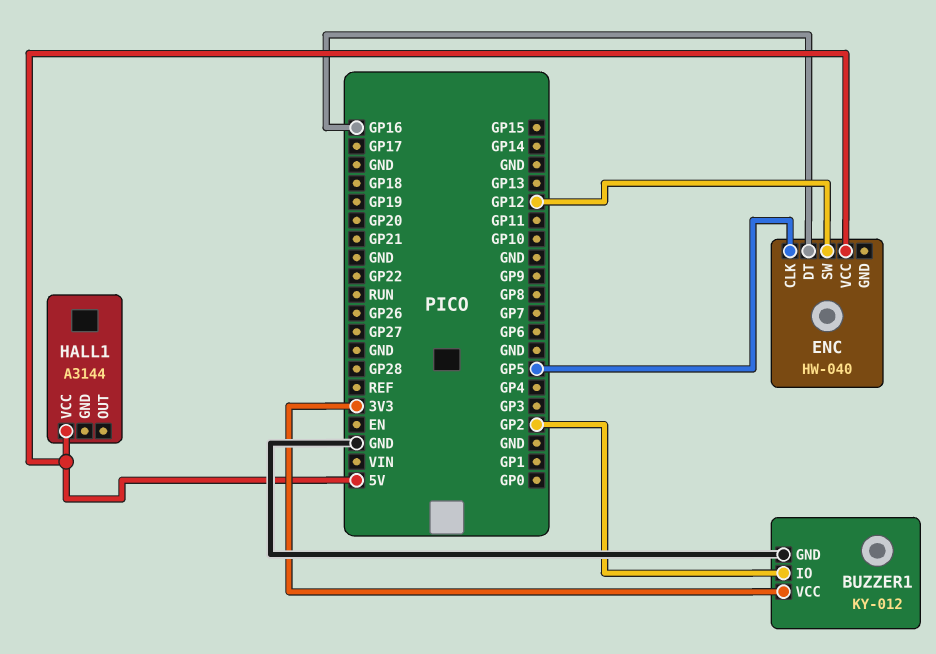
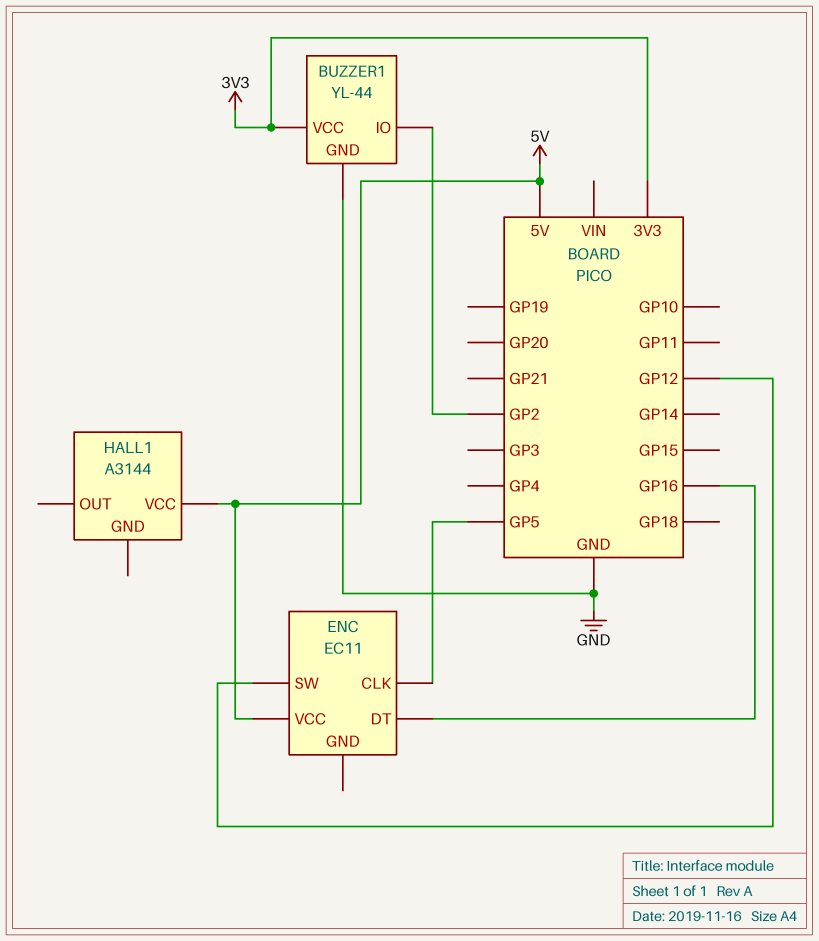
BUZZER1: KY-012 -> YL-44
ENC: HW-040 -> EC11

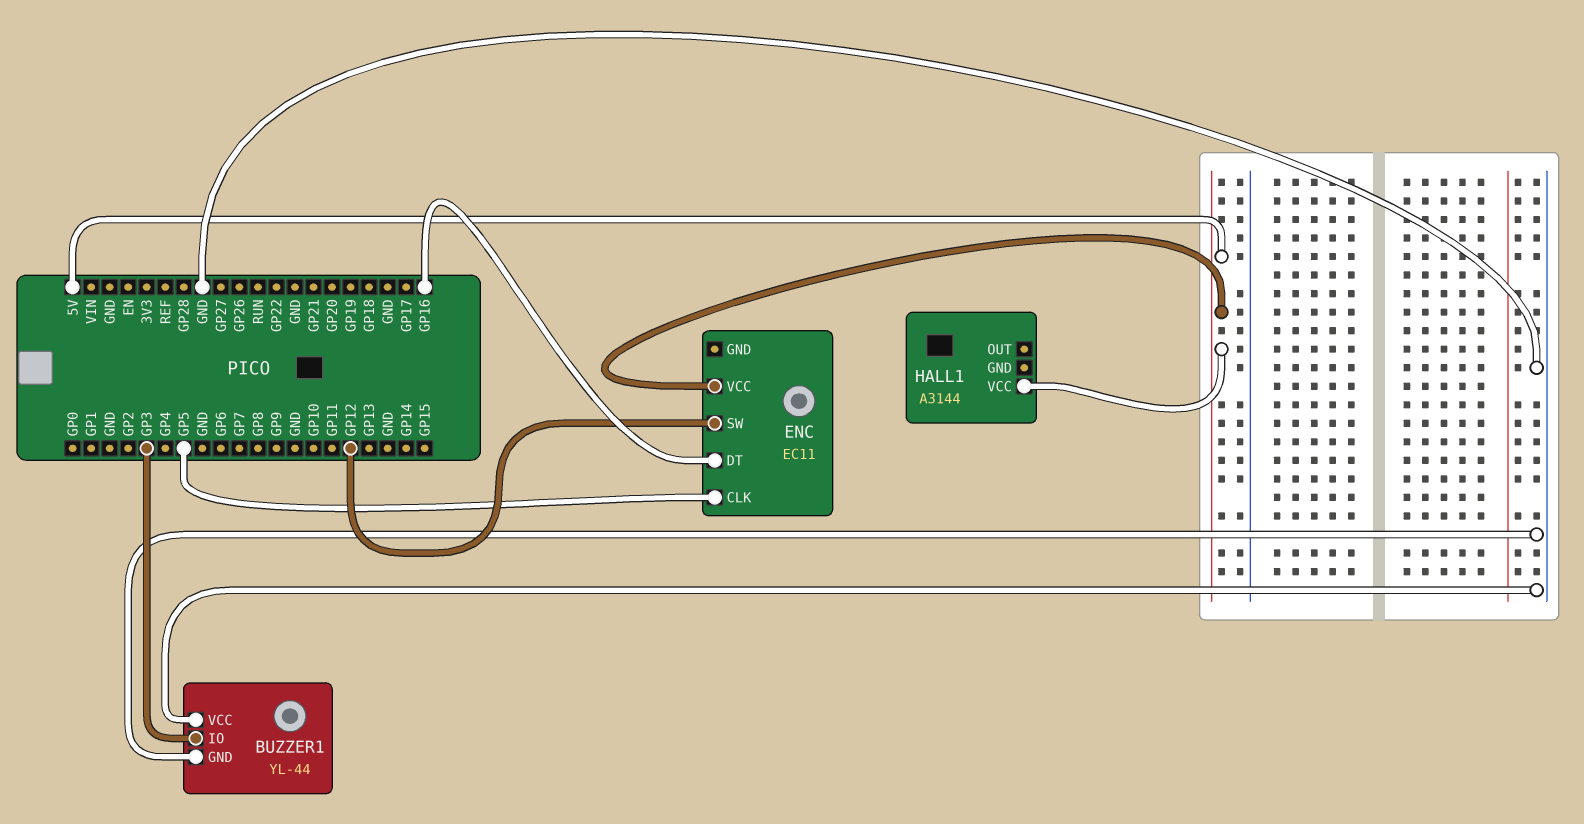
BUZZER1 pin IO: GP2 -> GP3
BUZZER1 pin VCC: 3V3 -> GND

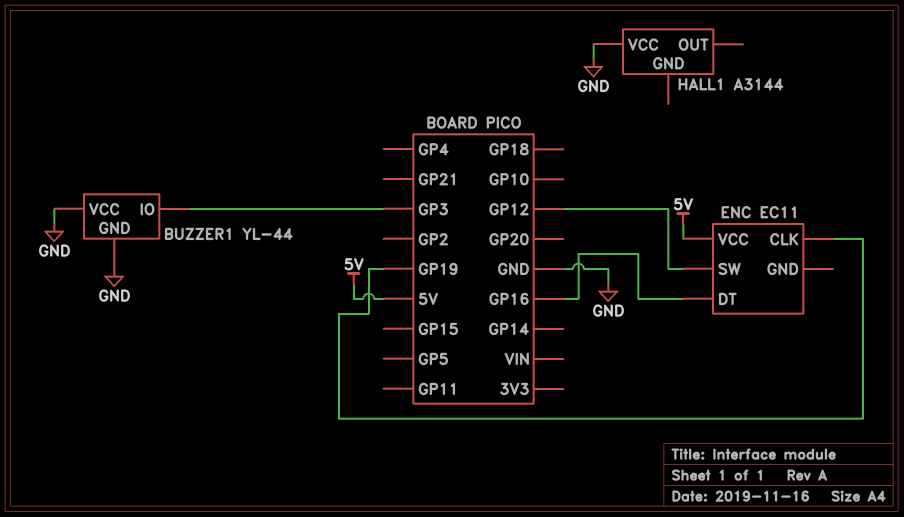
ENC pin CLK: GP5 -> GP19
HALL1 pin VCC: 5V -> GND

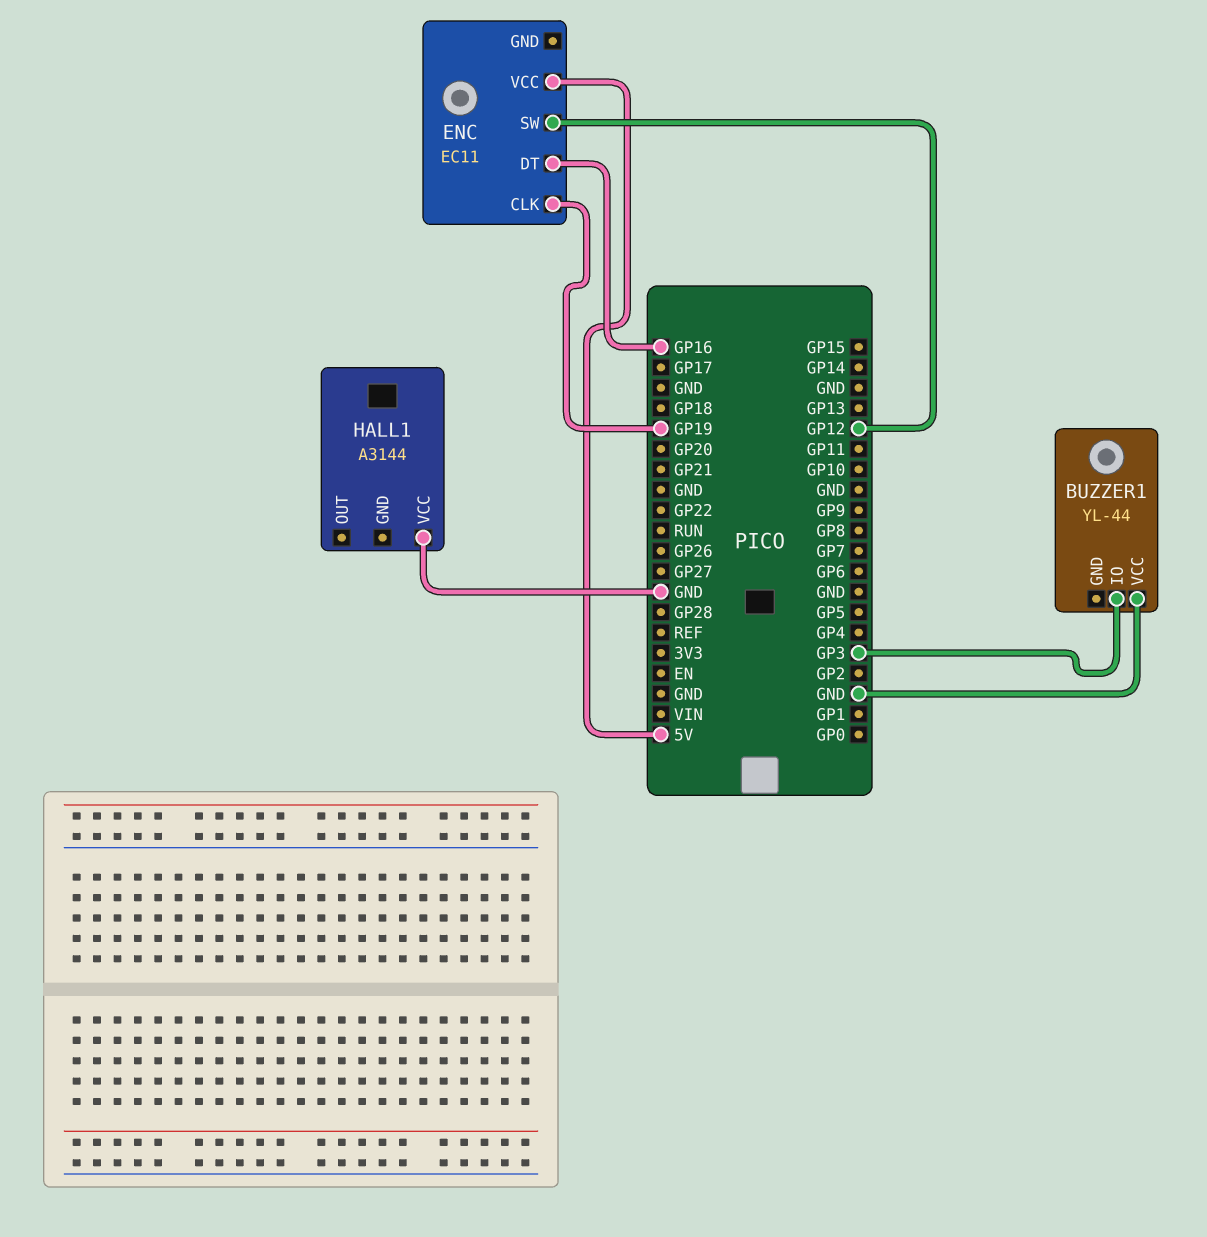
BUZZER1 pin GND: GND -> none

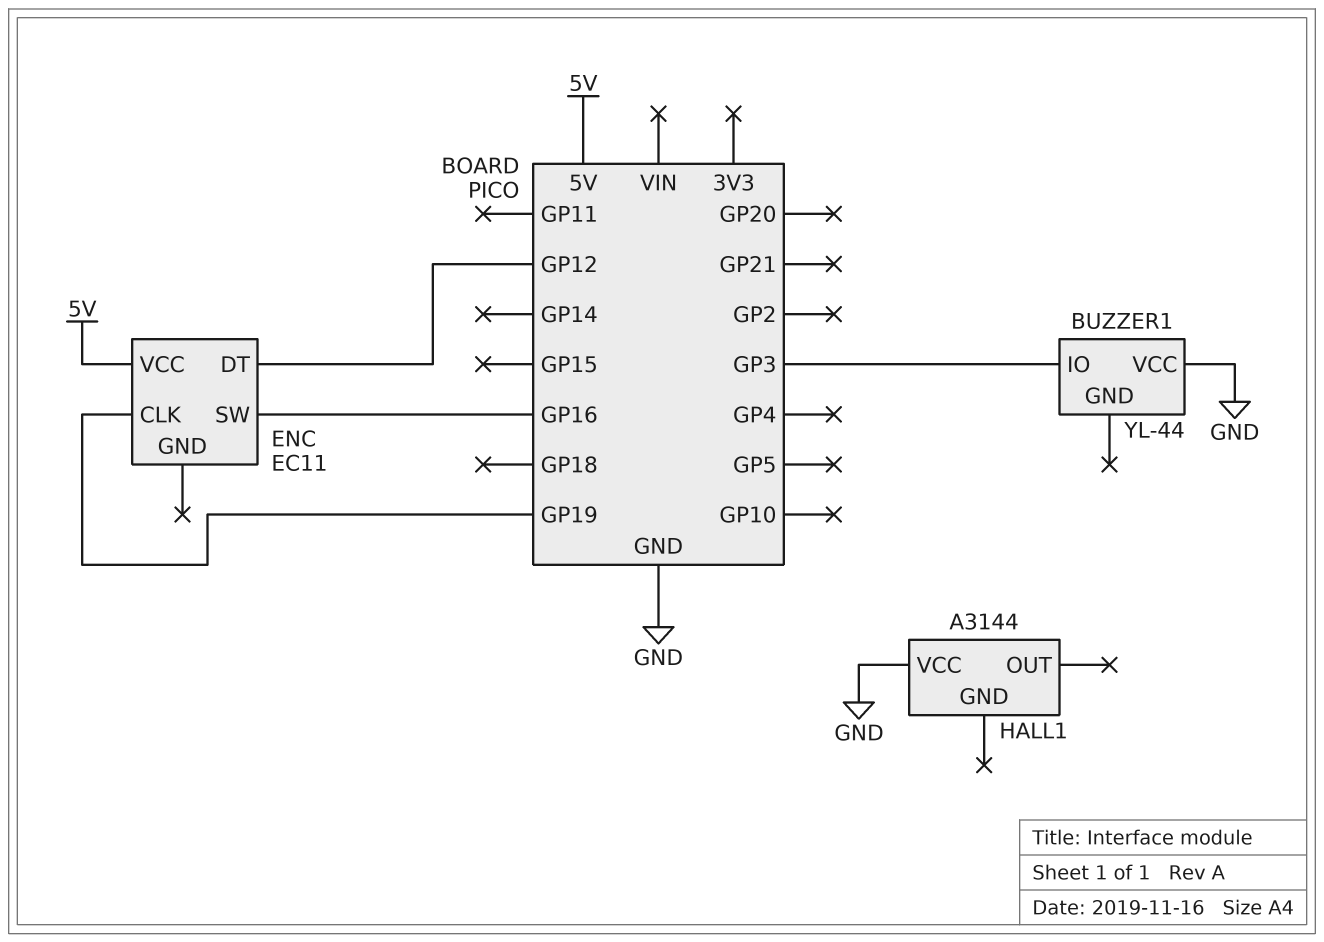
ENC pin DT: GP16 -> GP12
ENC pin SW: GP12 -> GP16

